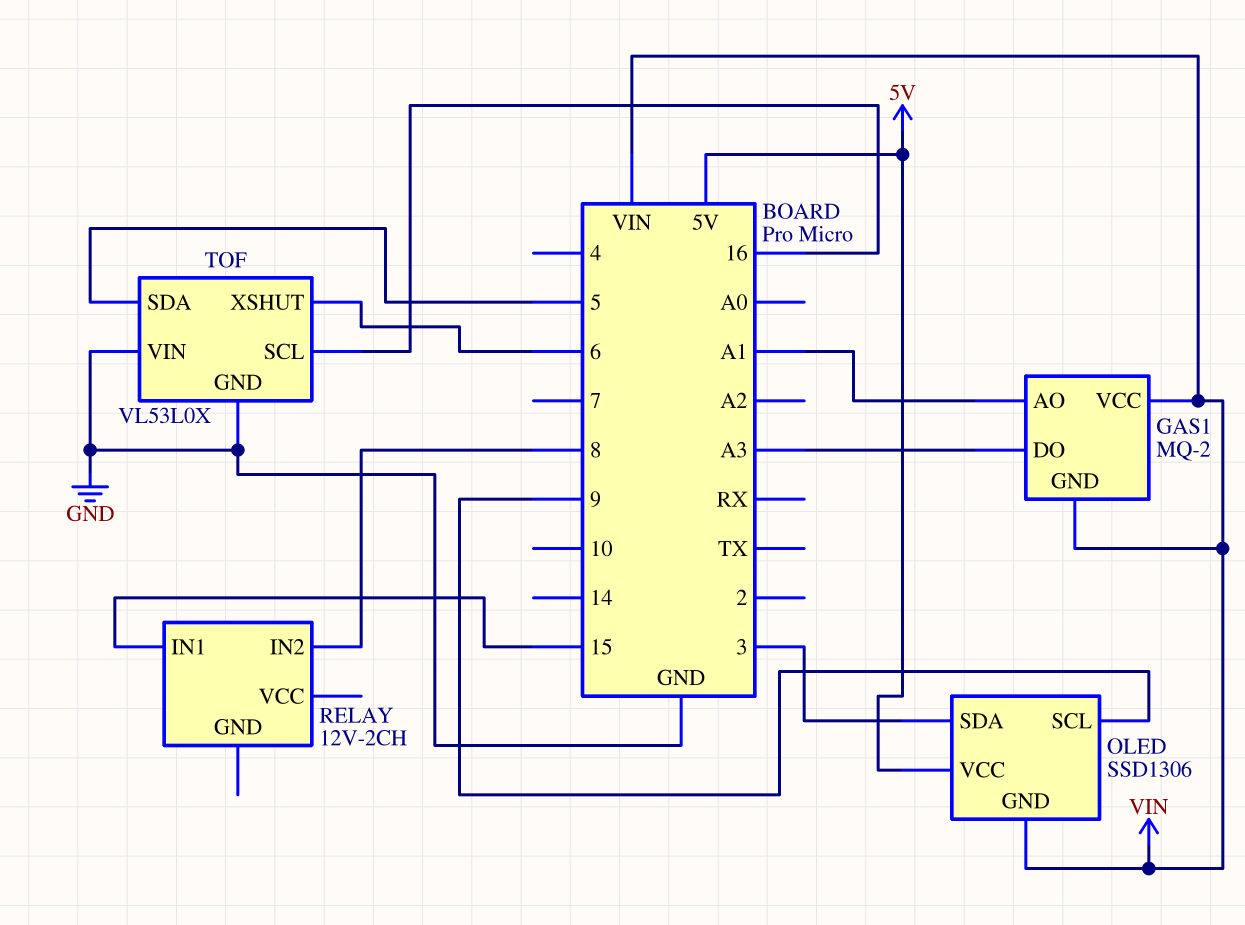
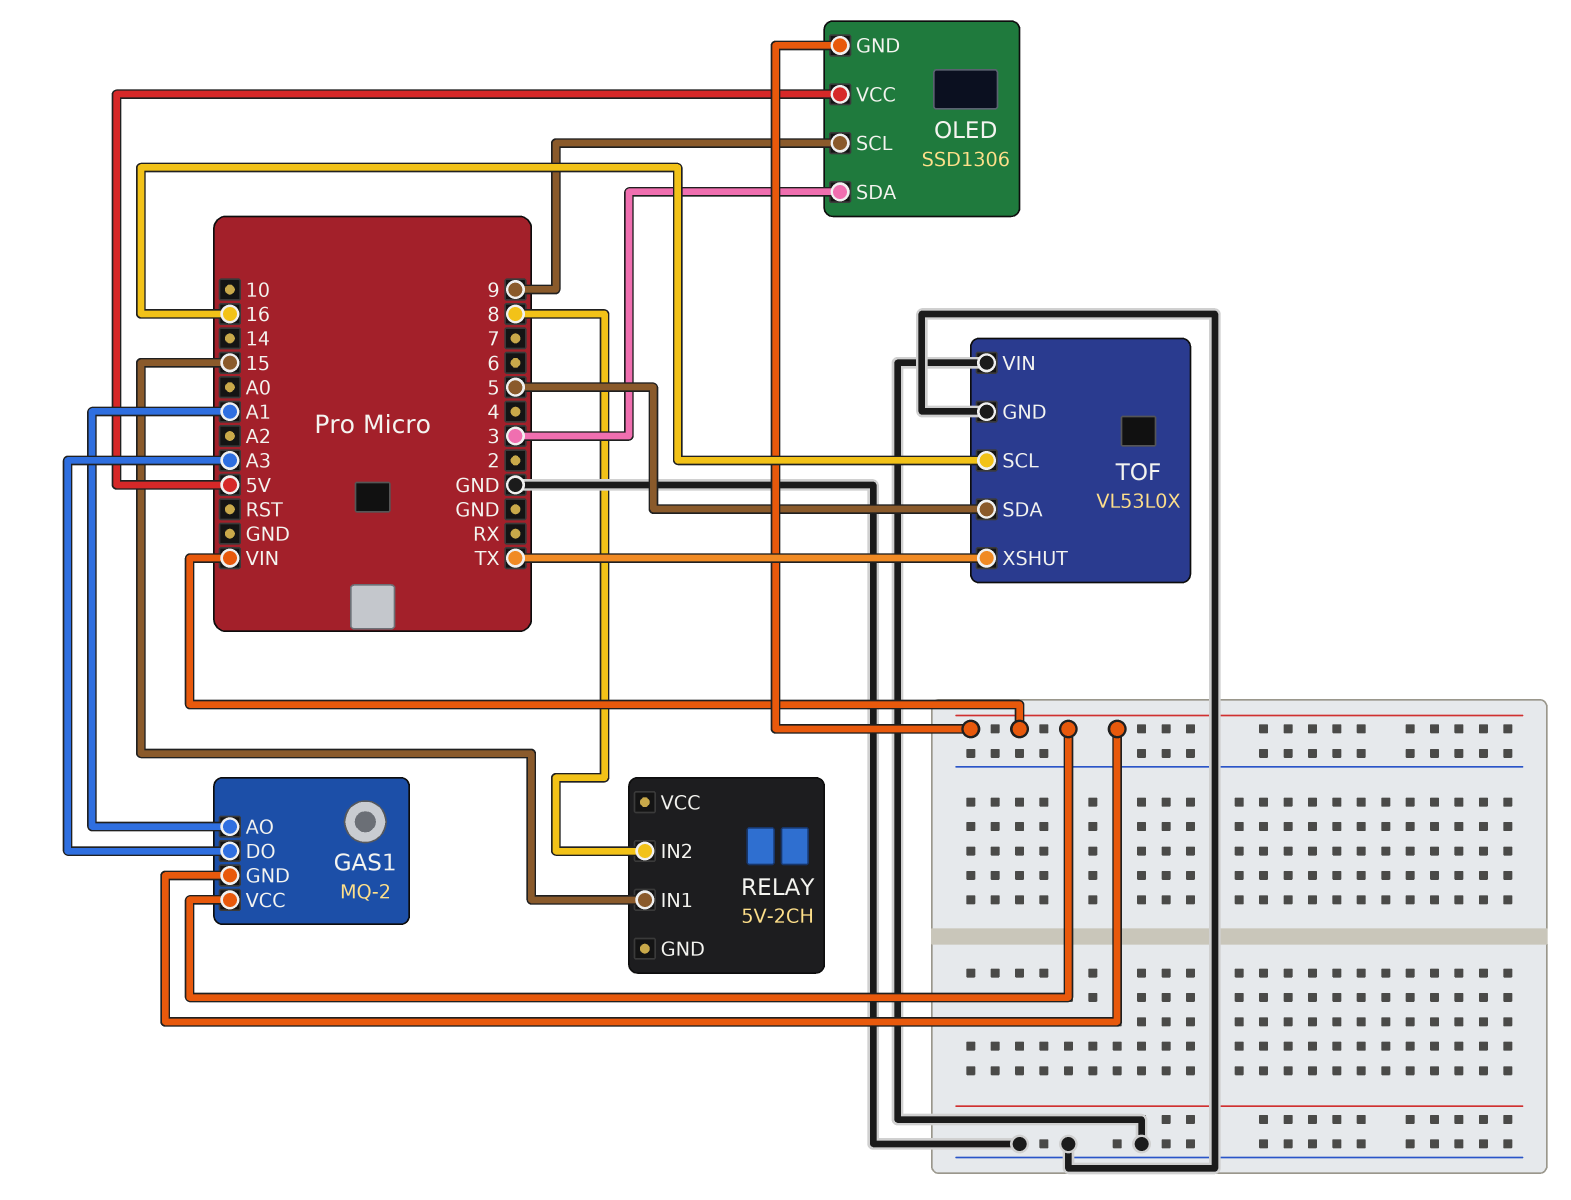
RELAY: 12V-2CH -> 5V-2CH
TOF pin XSHUT: 6 -> TX

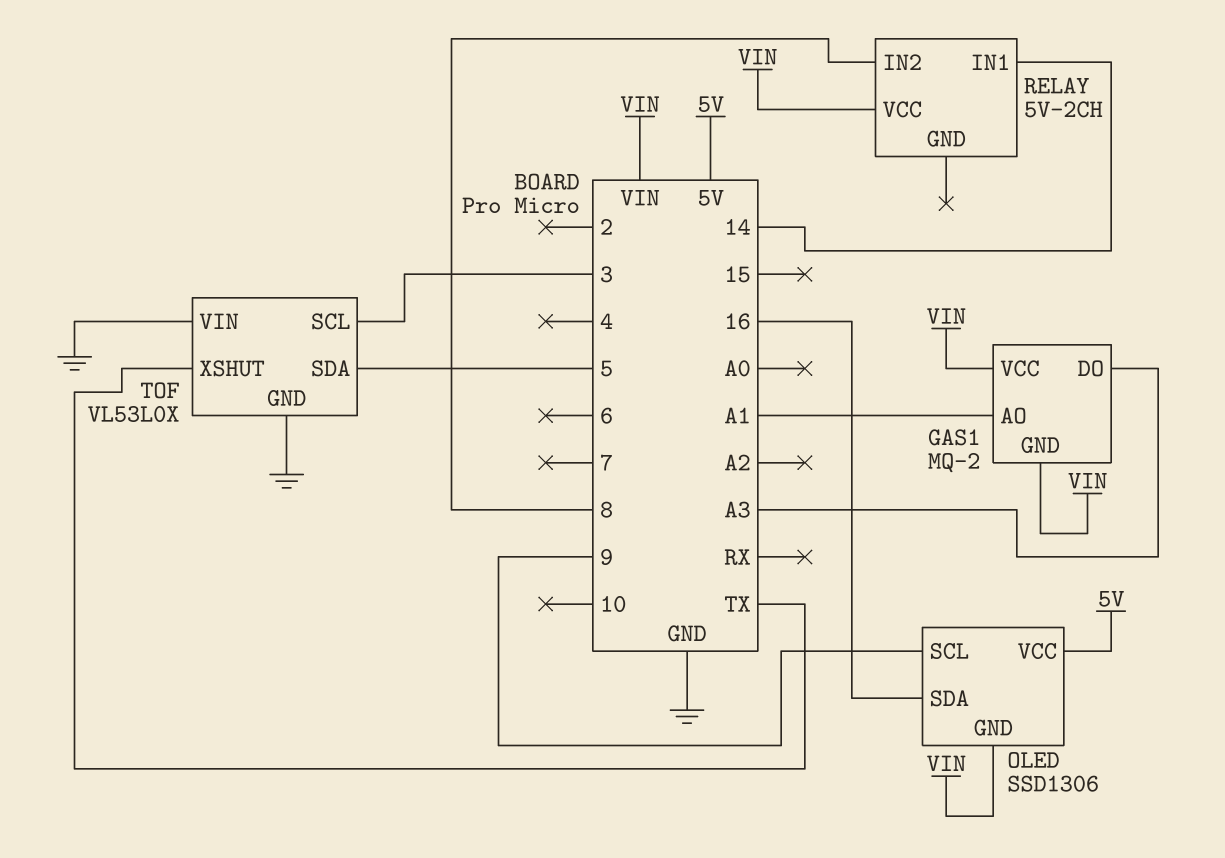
OLED pin SDA: 3 -> 16
RELAY pin IN1: 15 -> 14
RELAY pin VCC: none -> VIN
TOF pin SCL: 16 -> 3

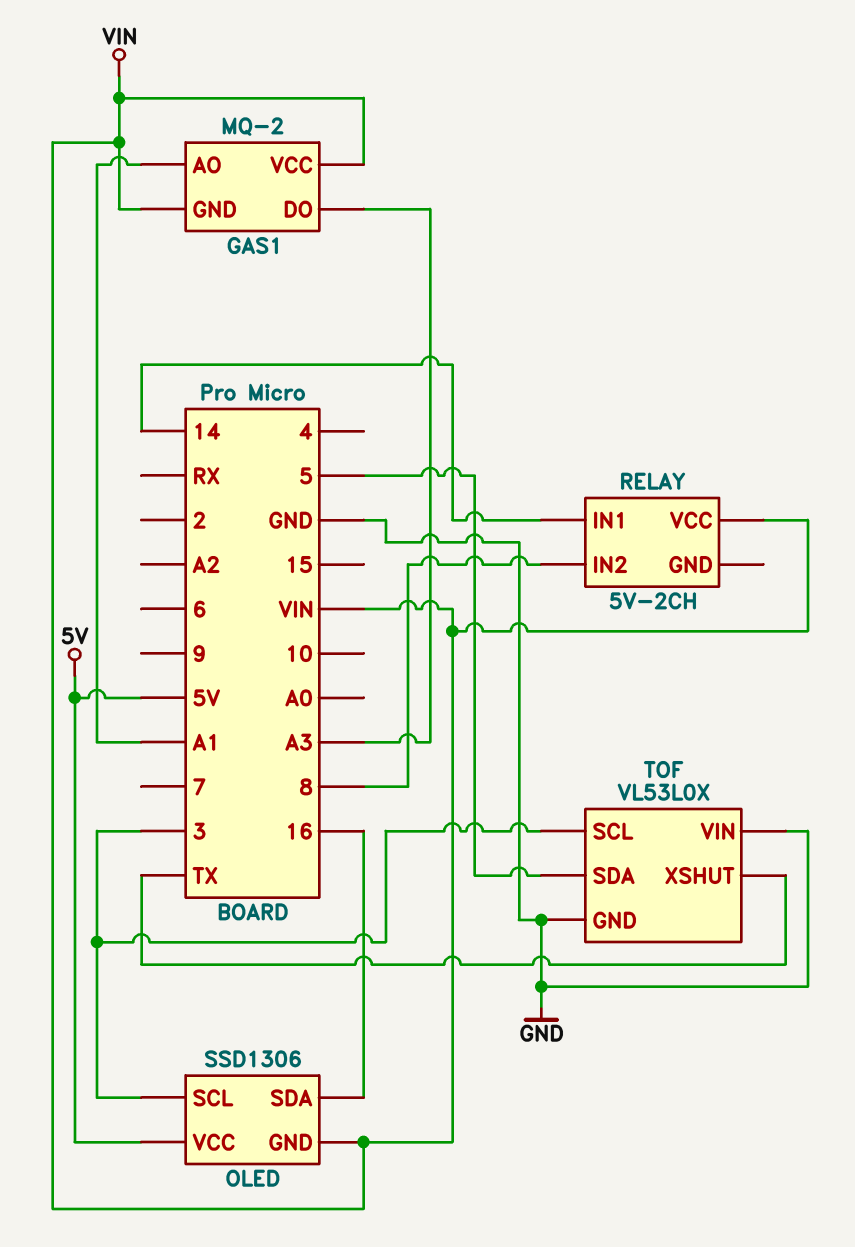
OLED pin SCL: 9 -> 3

